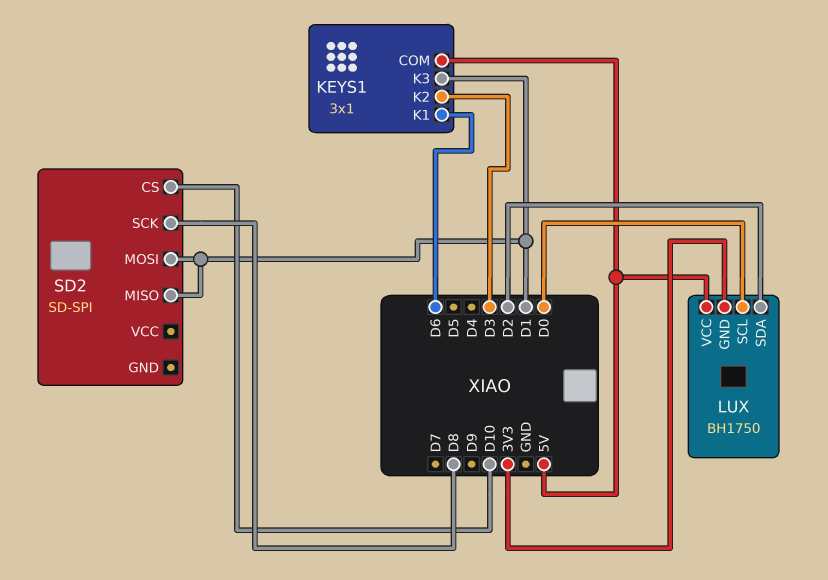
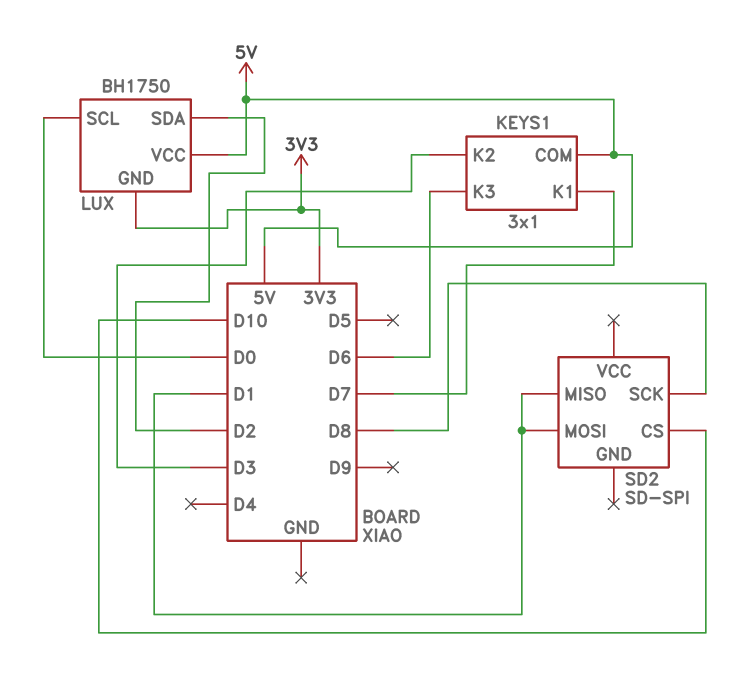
KEYS1 pin K1: D6 -> D7
KEYS1 pin K3: D1 -> D6

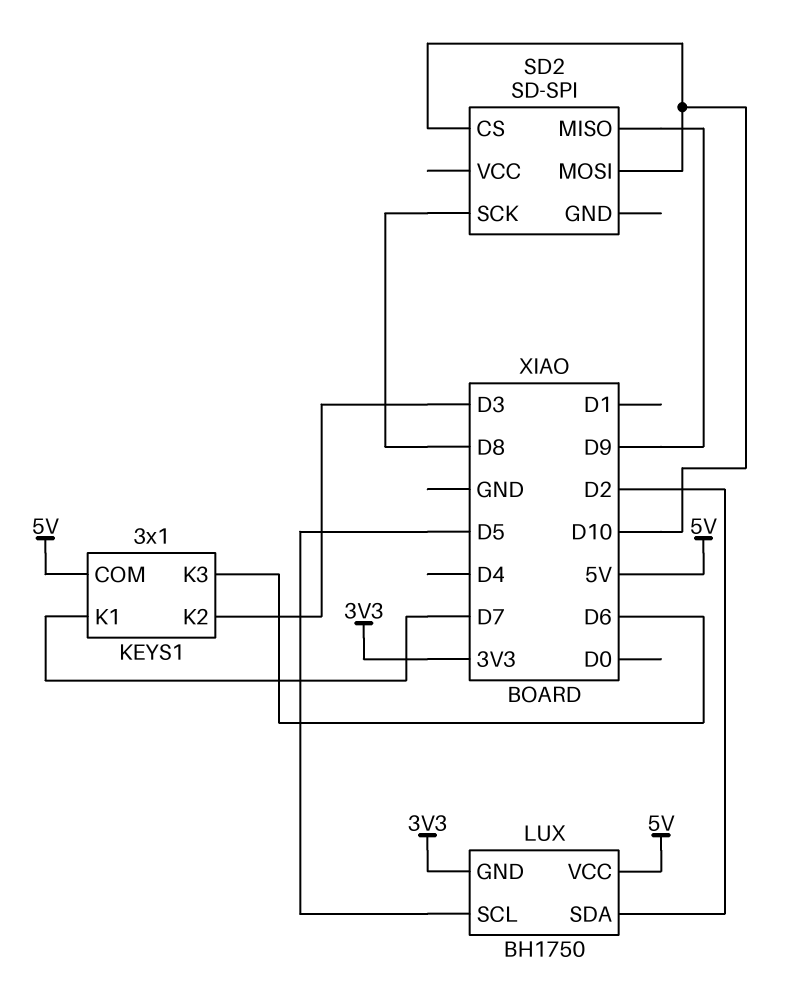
LUX pin SCL: D0 -> D5
SD2 pin MISO: D1 -> D9
SD2 pin MOSI: D1 -> D10

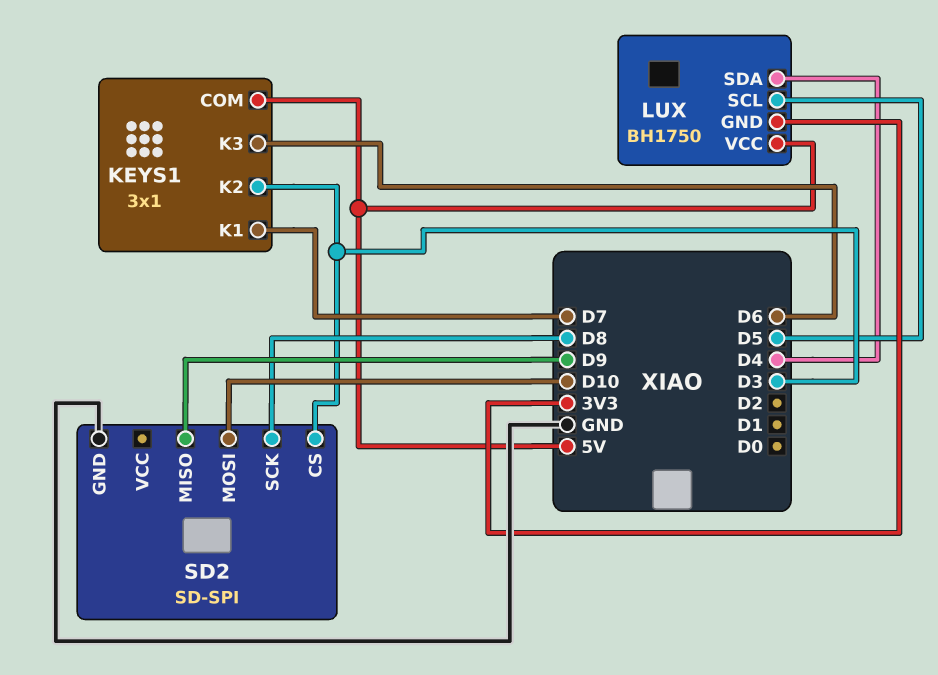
LUX pin SDA: D2 -> D4
SD2 pin CS: D10 -> D3
SD2 pin GND: none -> GND

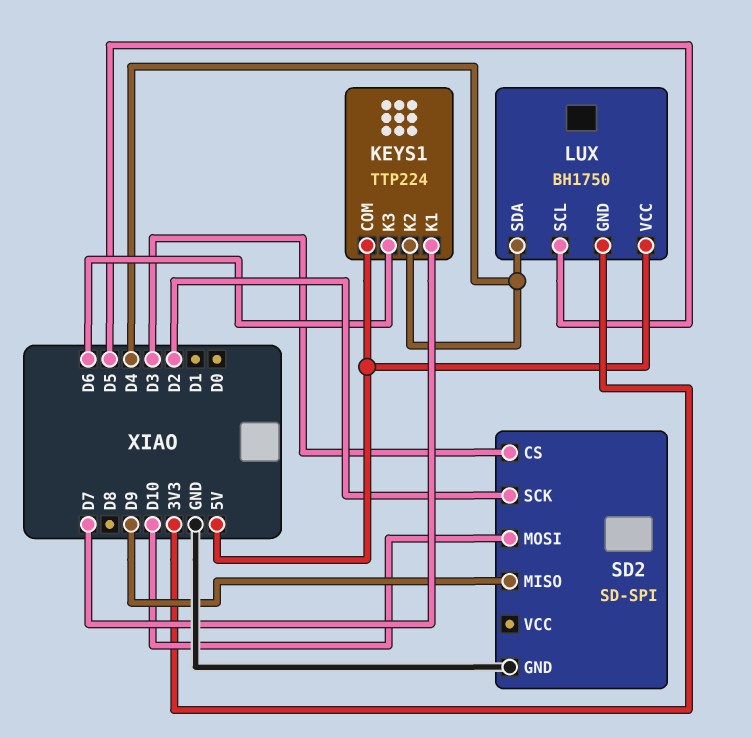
KEYS1: 3x1 -> TTP224
KEYS1 pin K2: D3 -> D4
SD2 pin SCK: D8 -> D2

